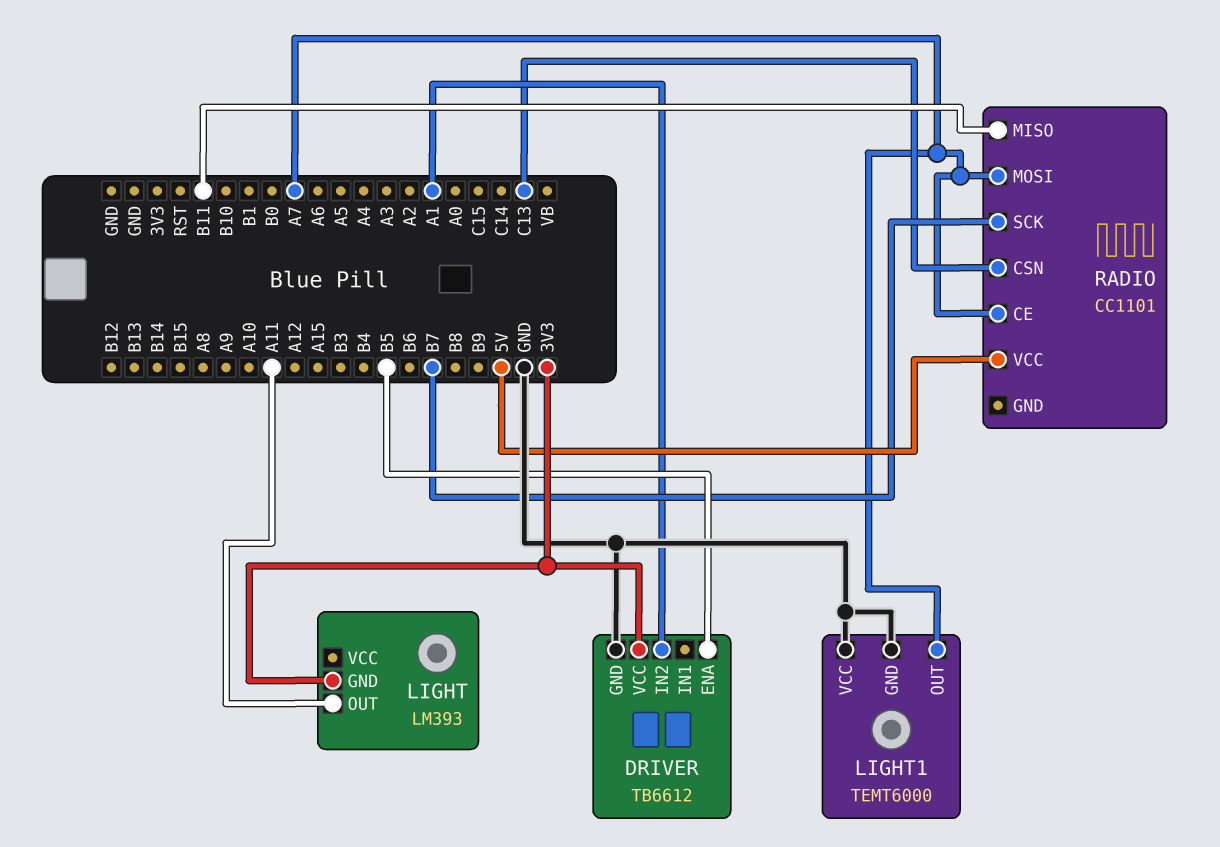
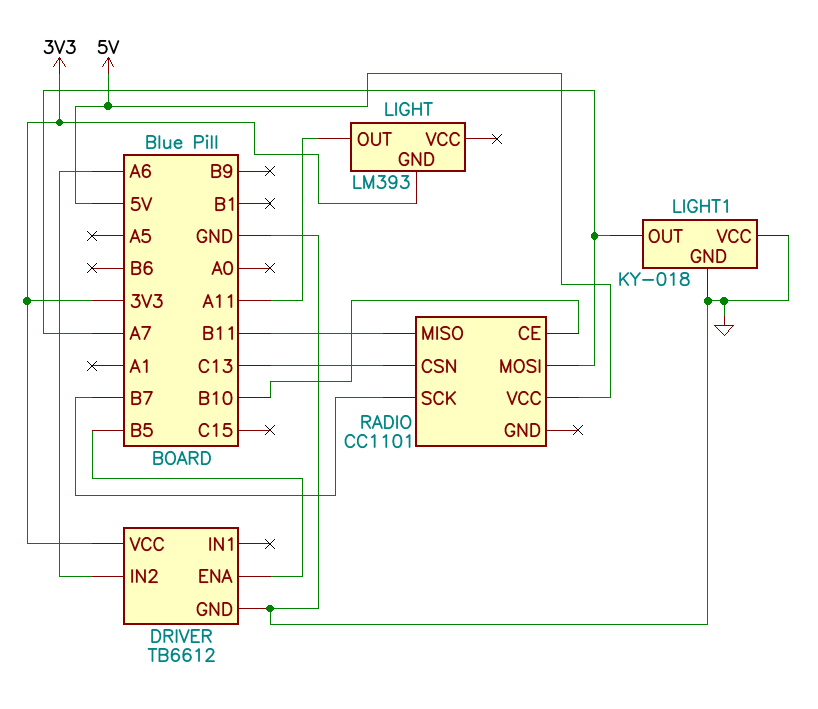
DRIVER pin IN2: A1 -> A6
LIGHT1: TEMT6000 -> KY-018
RADIO pin CE: A7 -> B10

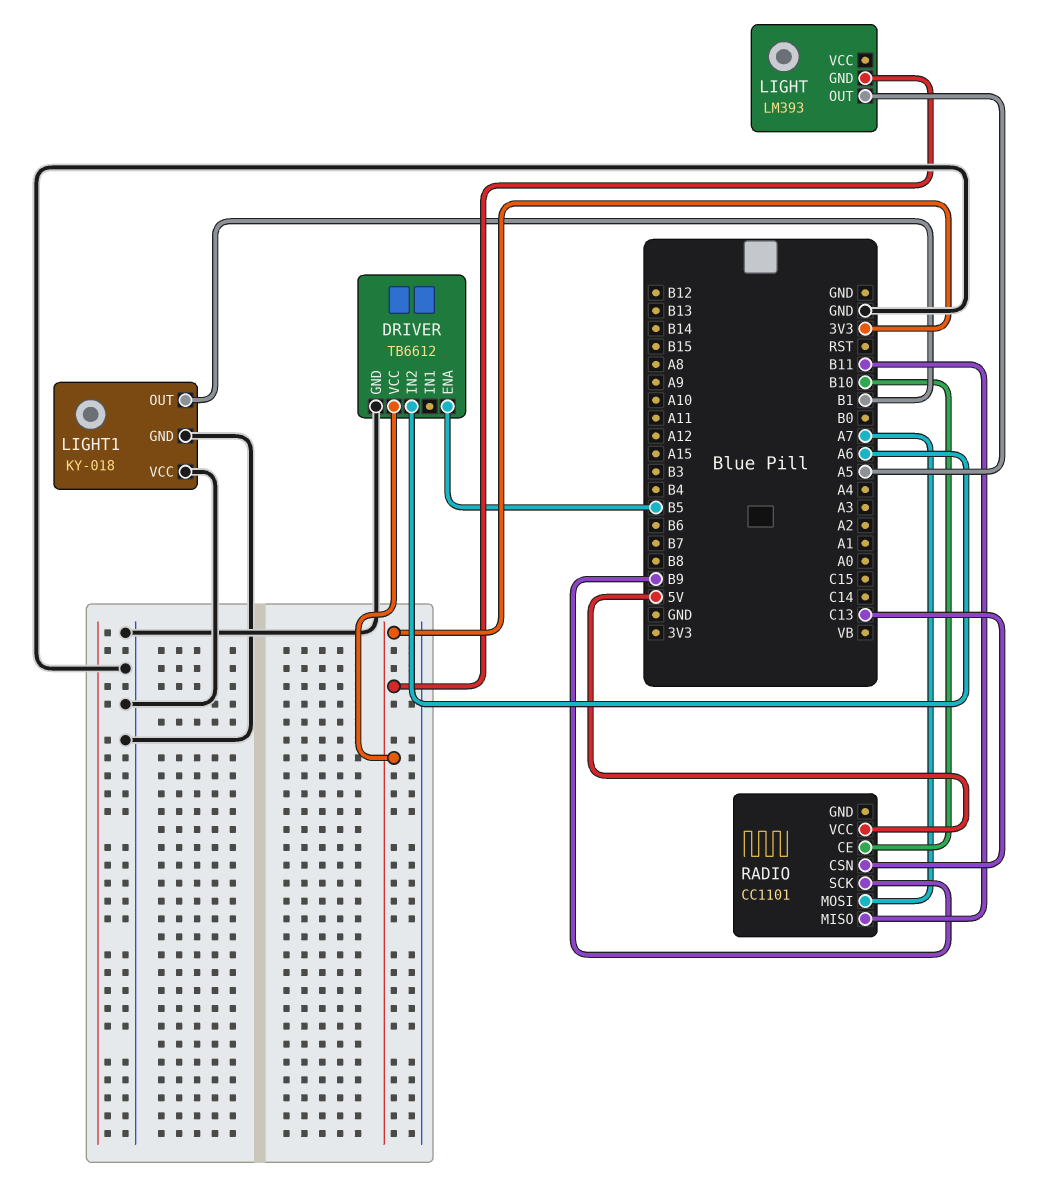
LIGHT pin OUT: A11 -> A5
LIGHT1 pin OUT: A7 -> B1
RADIO pin SCK: B7 -> B9

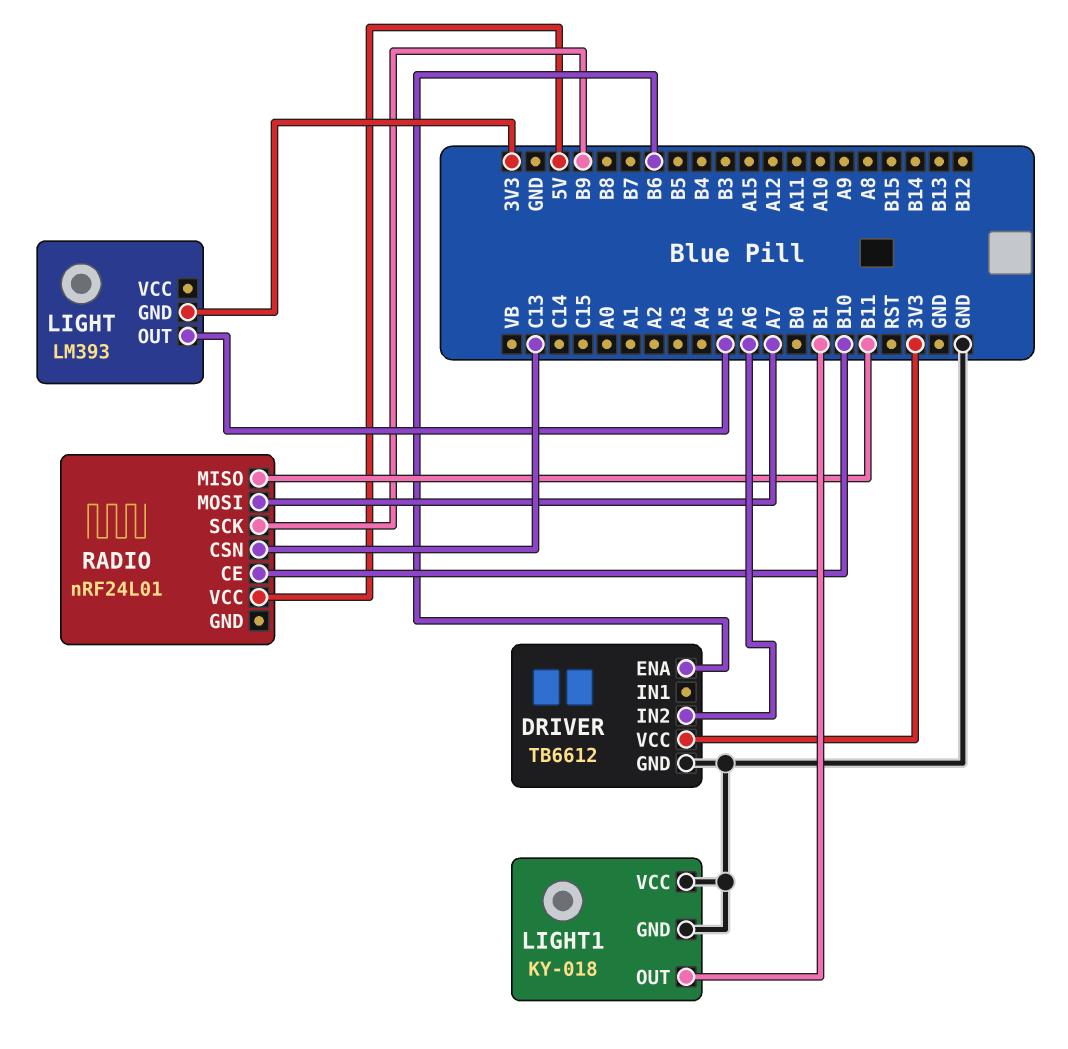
DRIVER pin ENA: B5 -> B6
RADIO: CC1101 -> nRF24L01

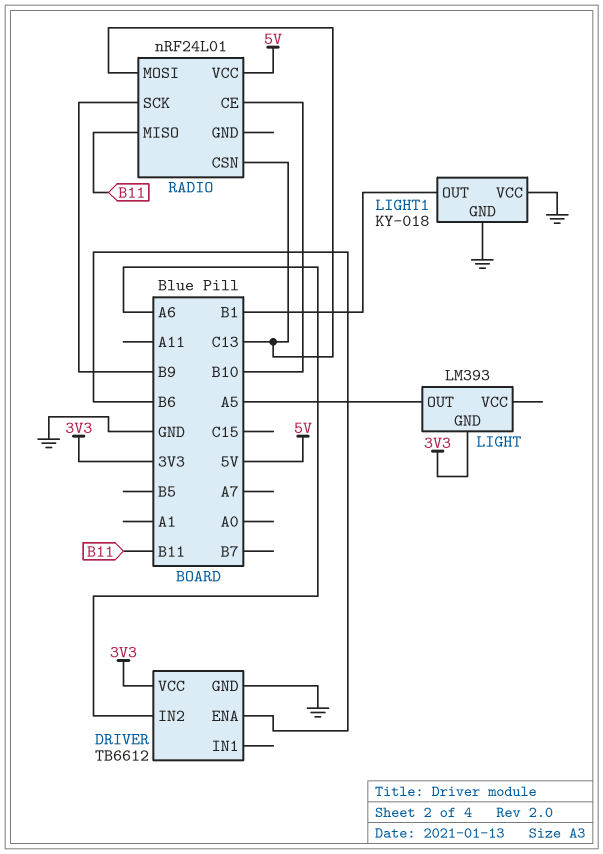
RADIO pin MOSI: A7 -> C13

